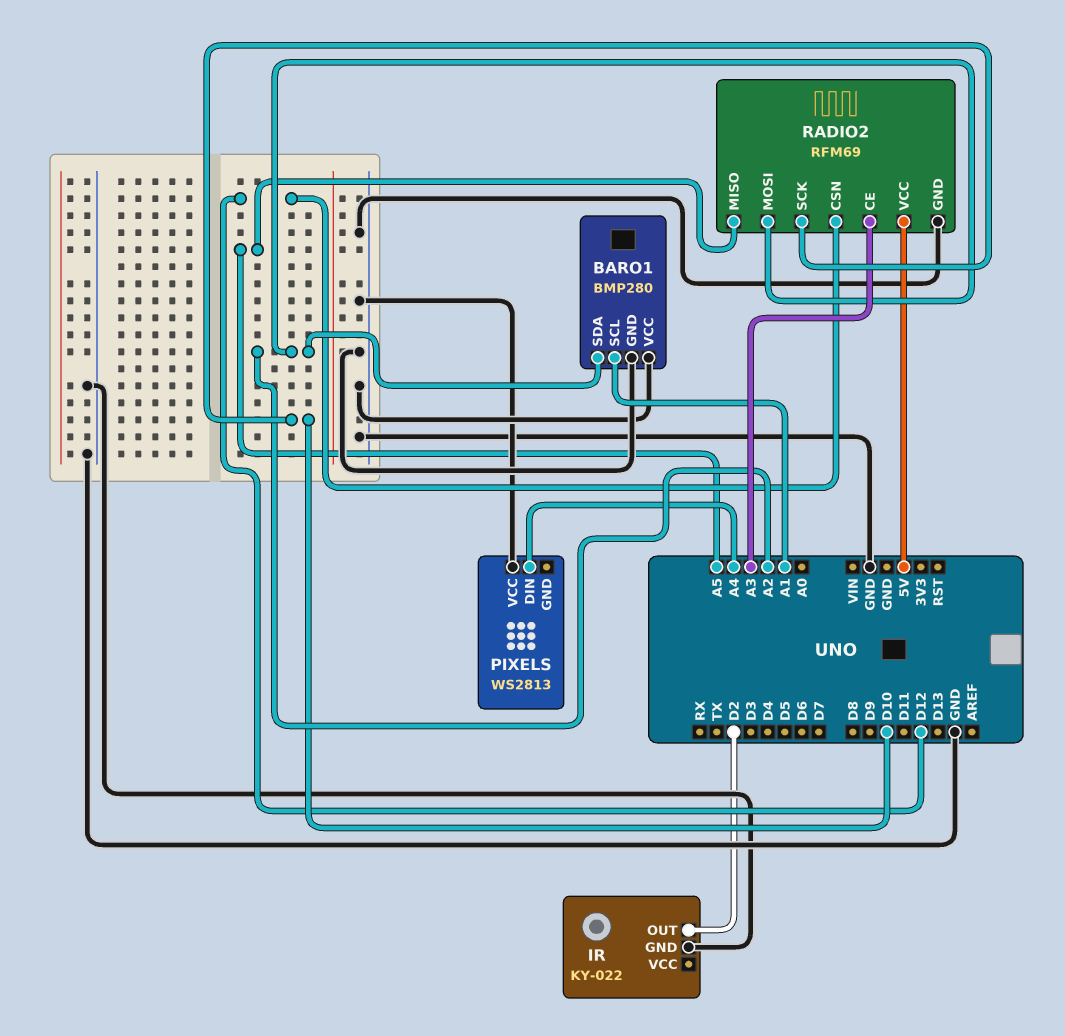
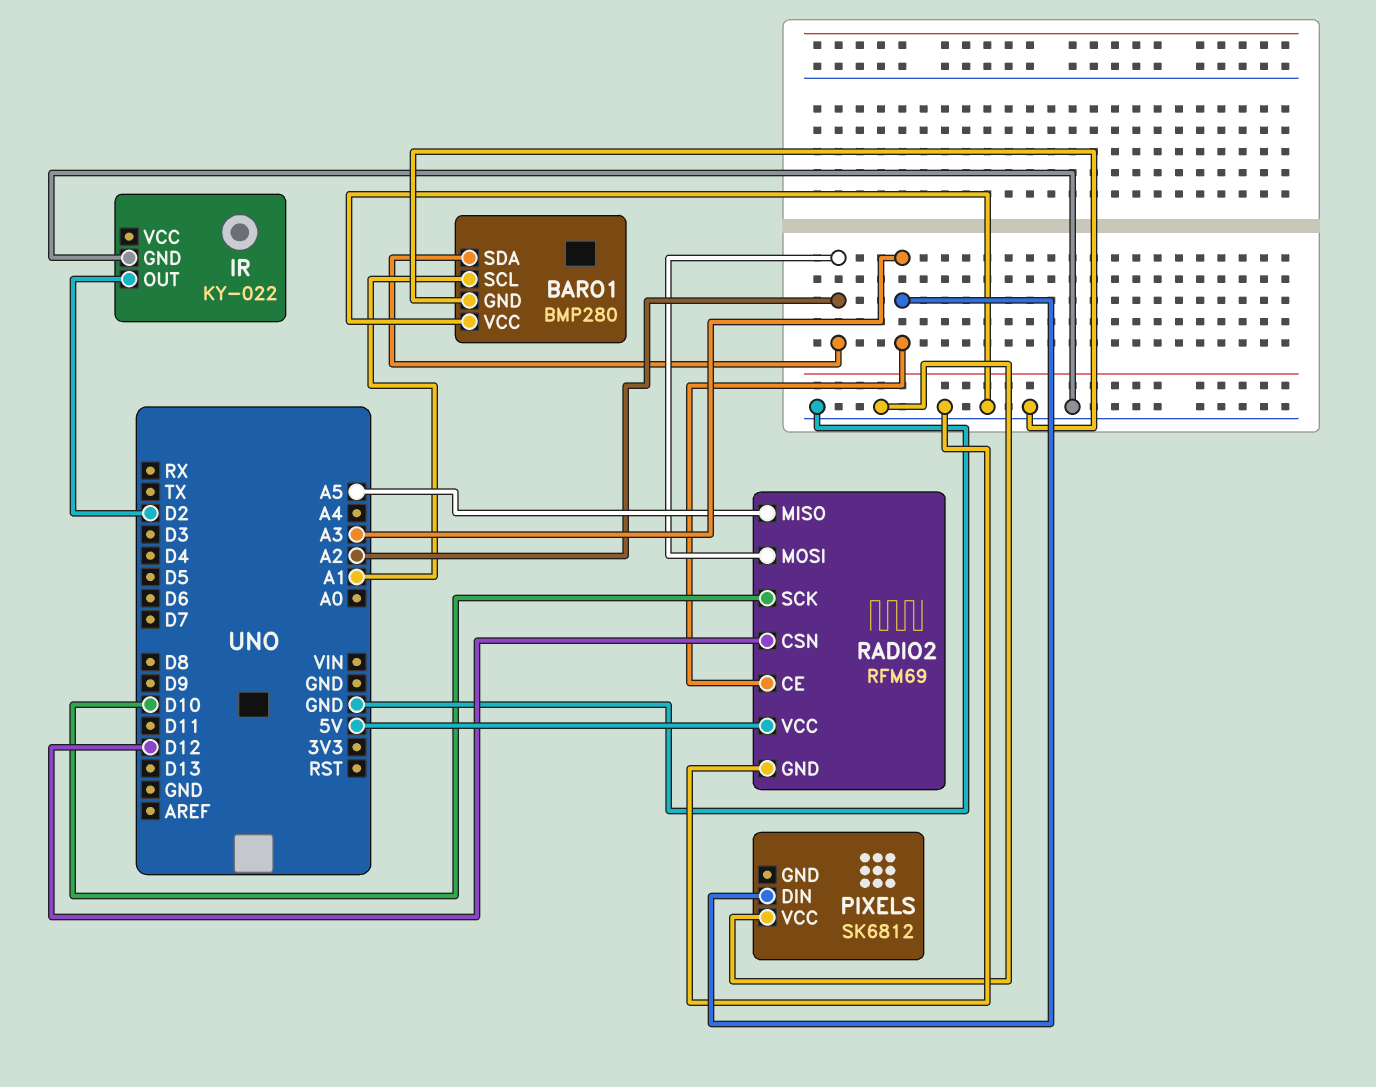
PIXELS: WS2813 -> SK6812
PIXELS pin DIN: A4 -> A3

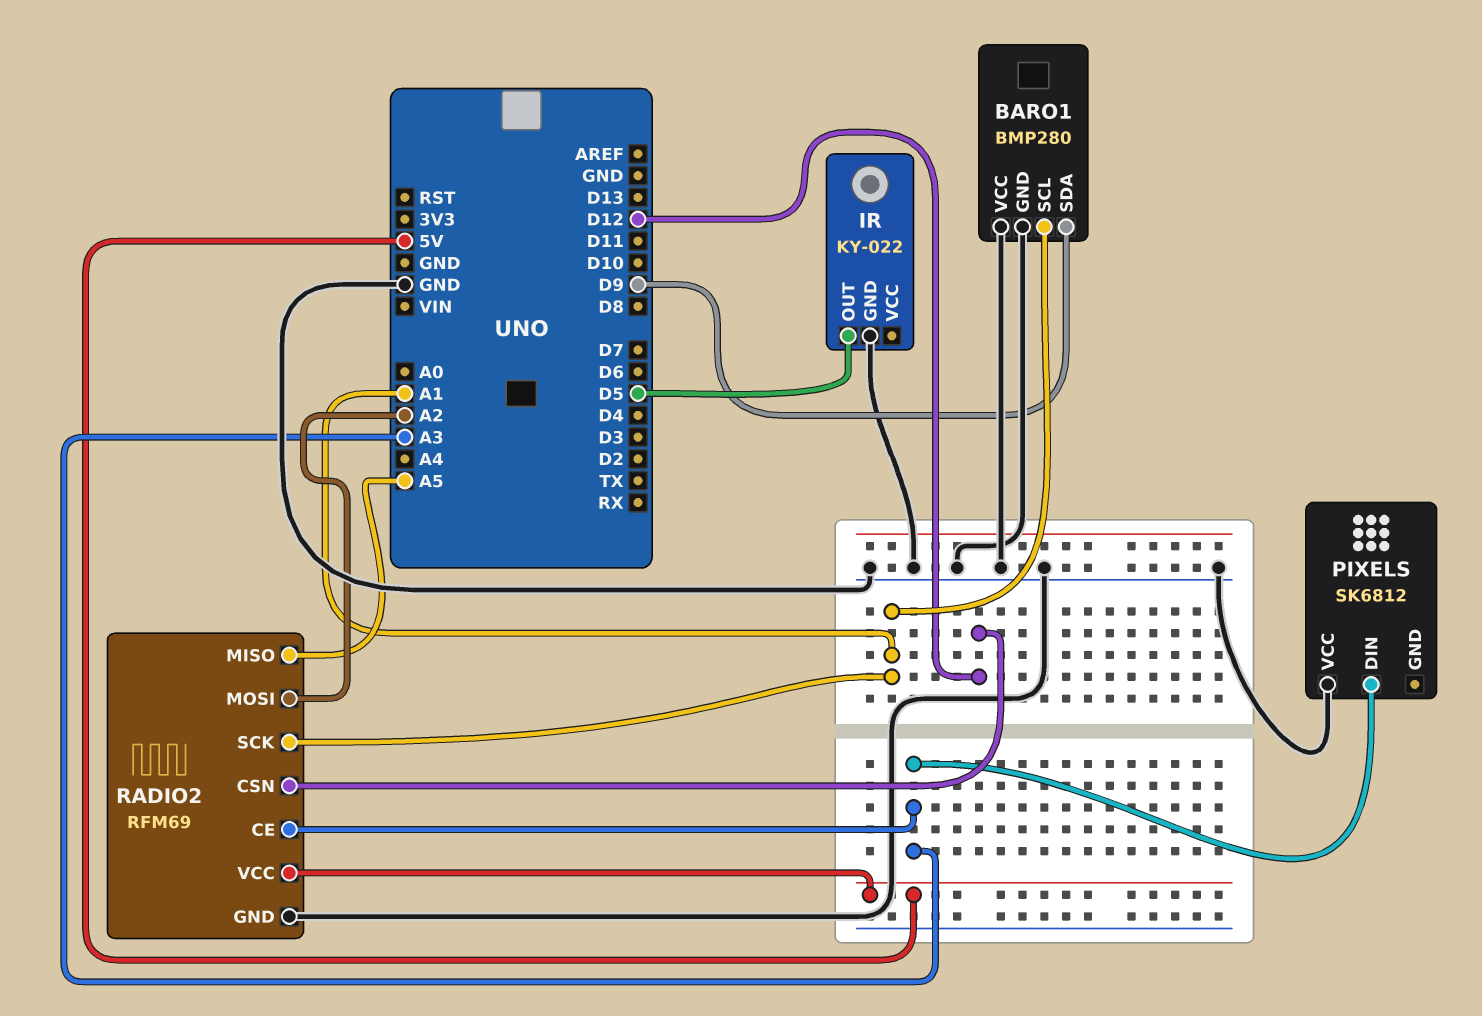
BARO1 pin SDA: A2 -> D9
IR pin OUT: D2 -> D5
RADIO2 pin SCK: D10 -> A1

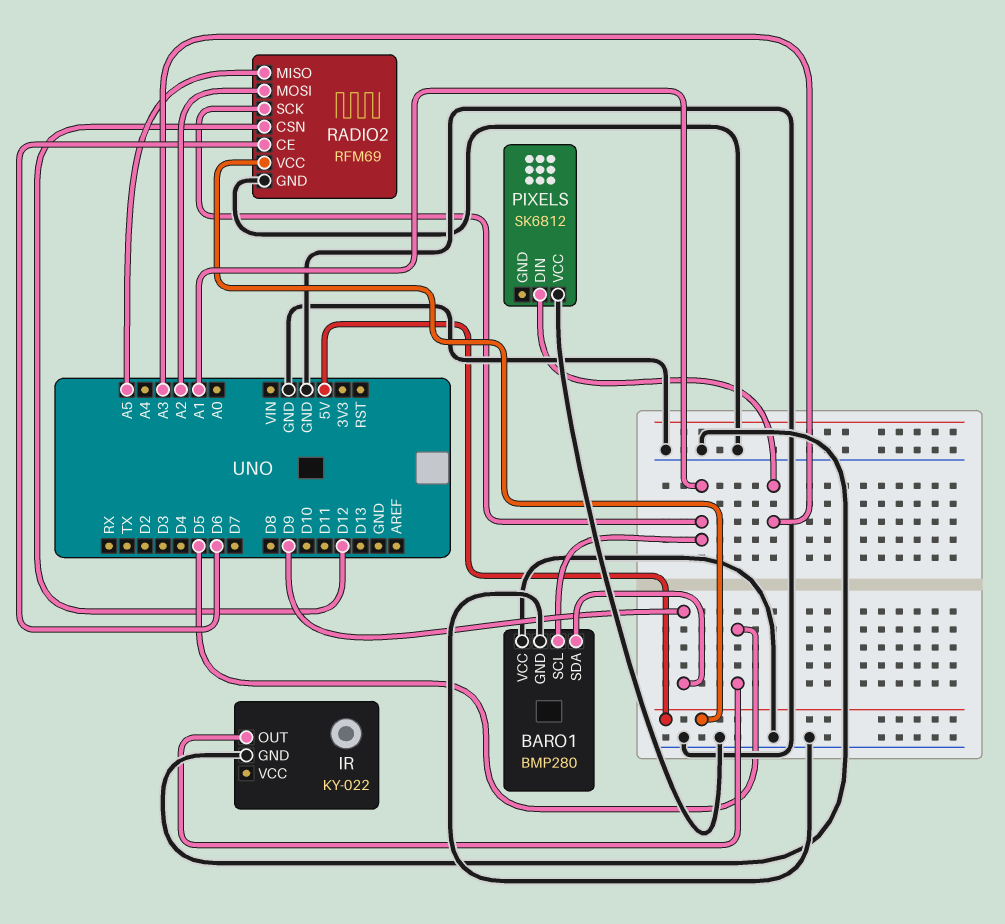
RADIO2 pin CE: A3 -> D6

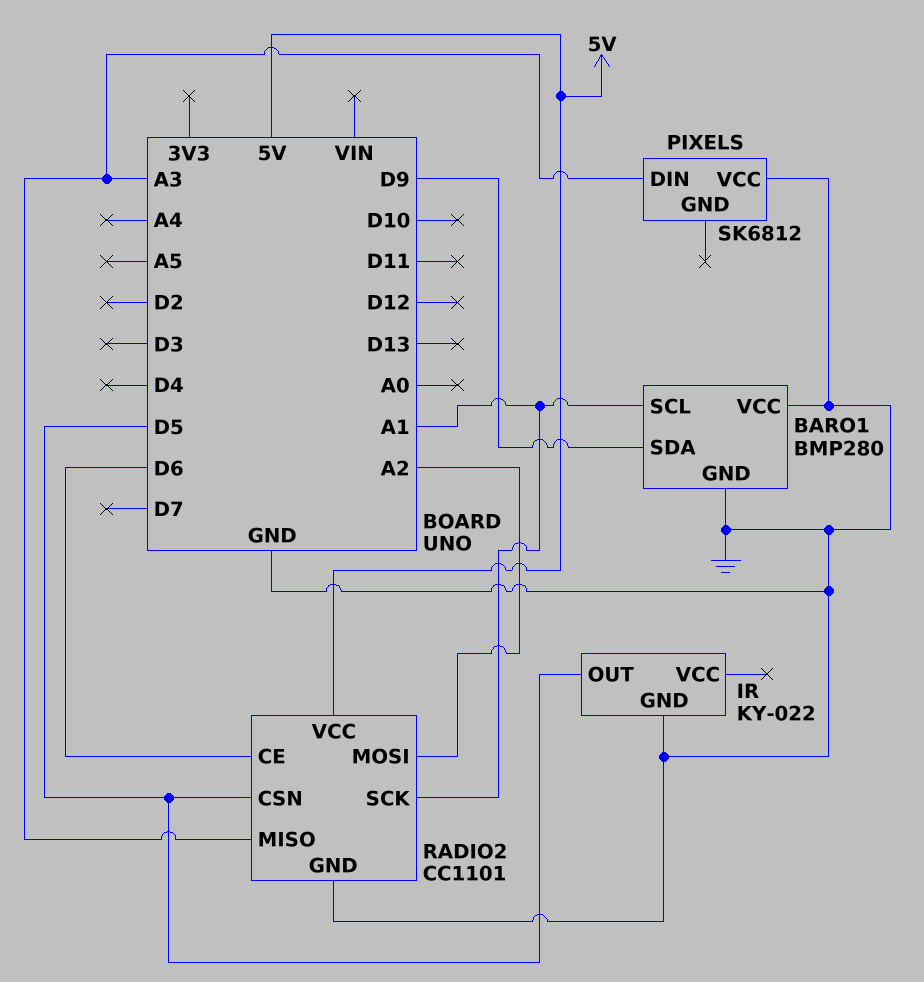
RADIO2: RFM69 -> CC1101
RADIO2 pin CSN: D12 -> D5
RADIO2 pin MISO: A5 -> A3

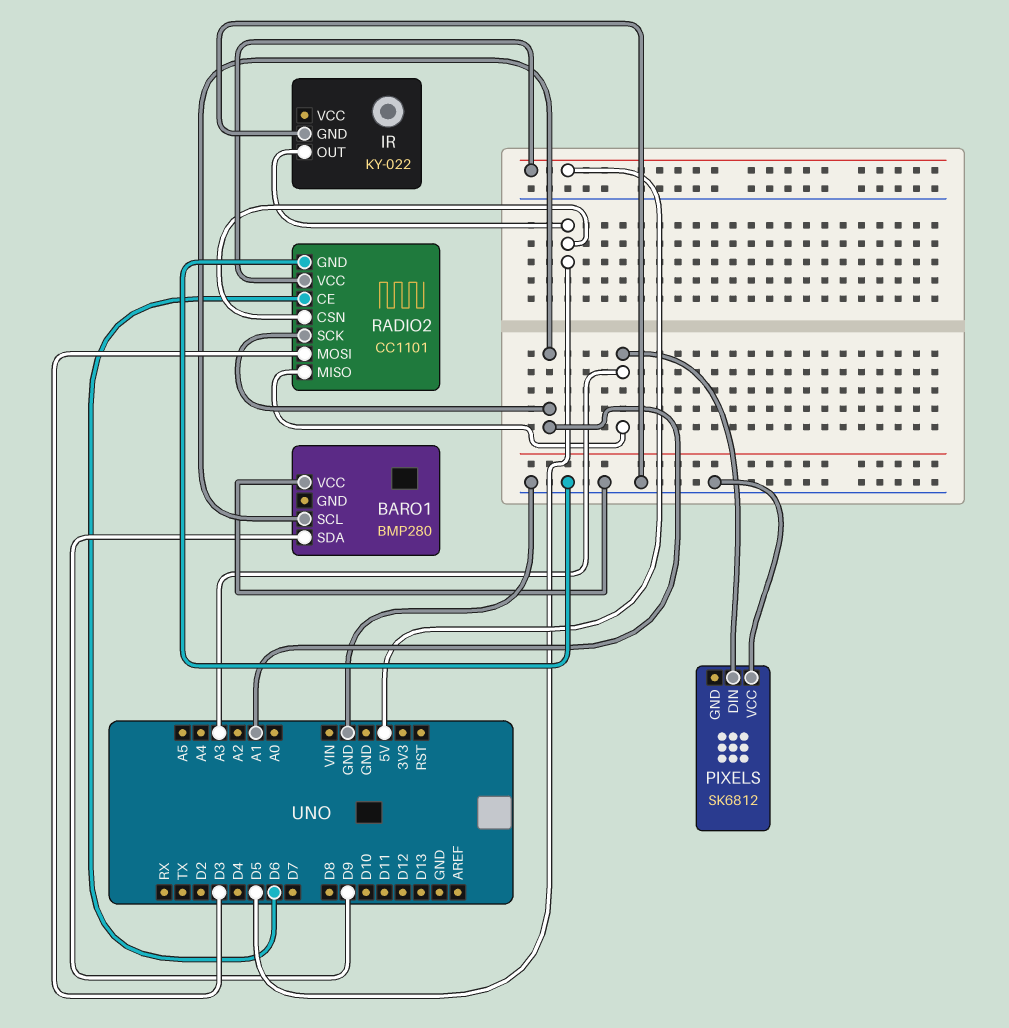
BARO1 pin GND: GND -> none
RADIO2 pin MOSI: A2 -> D3

